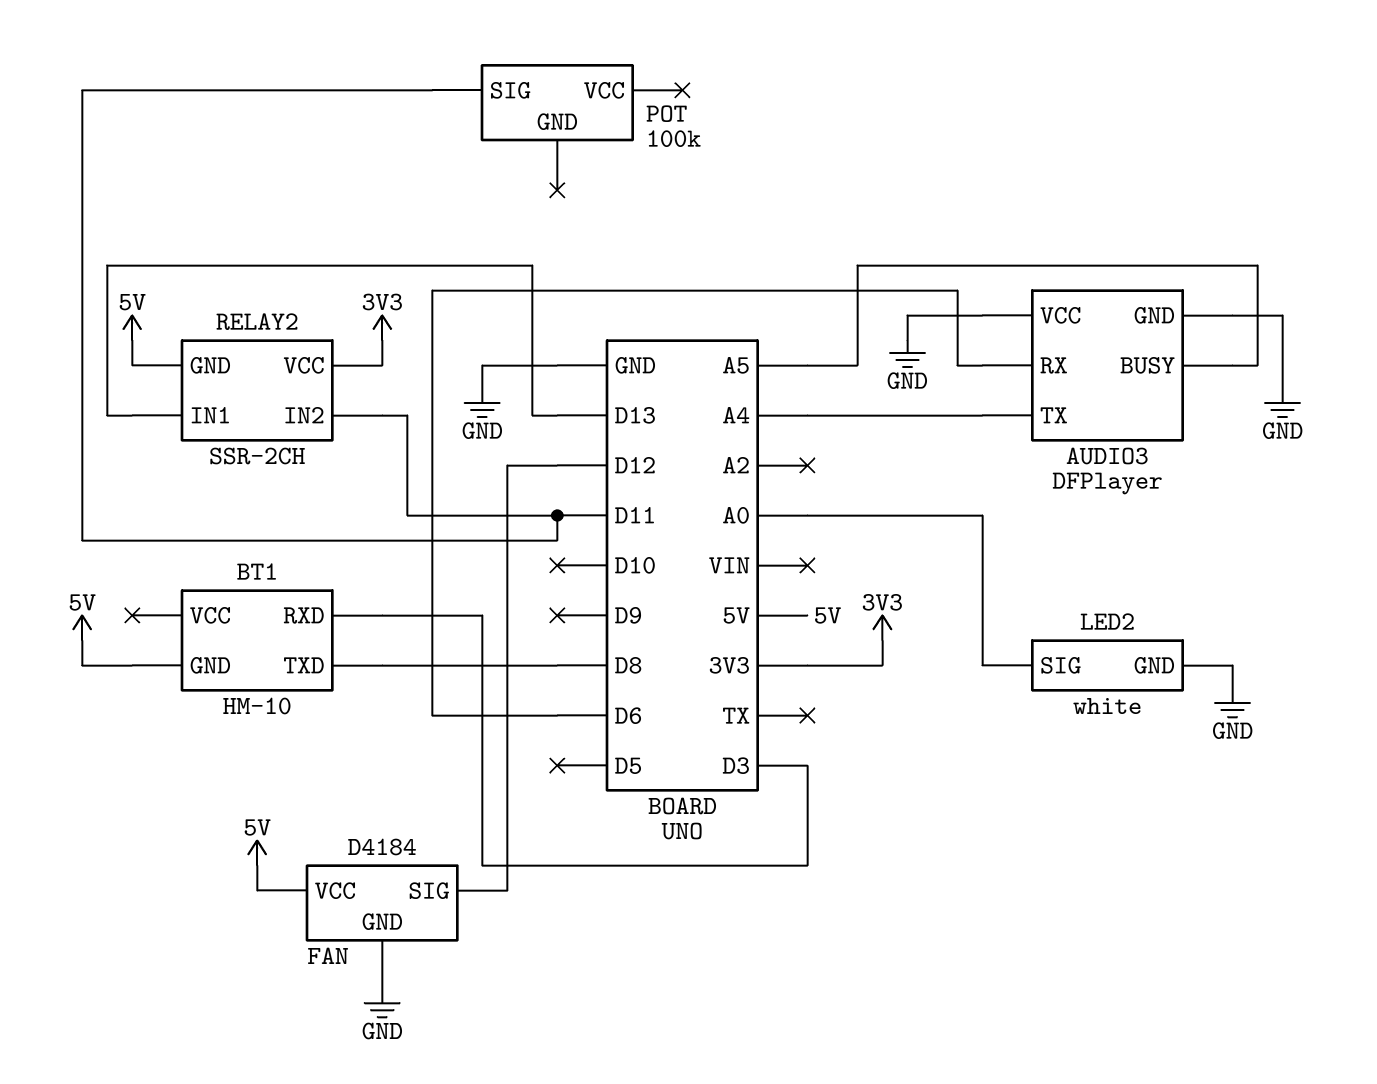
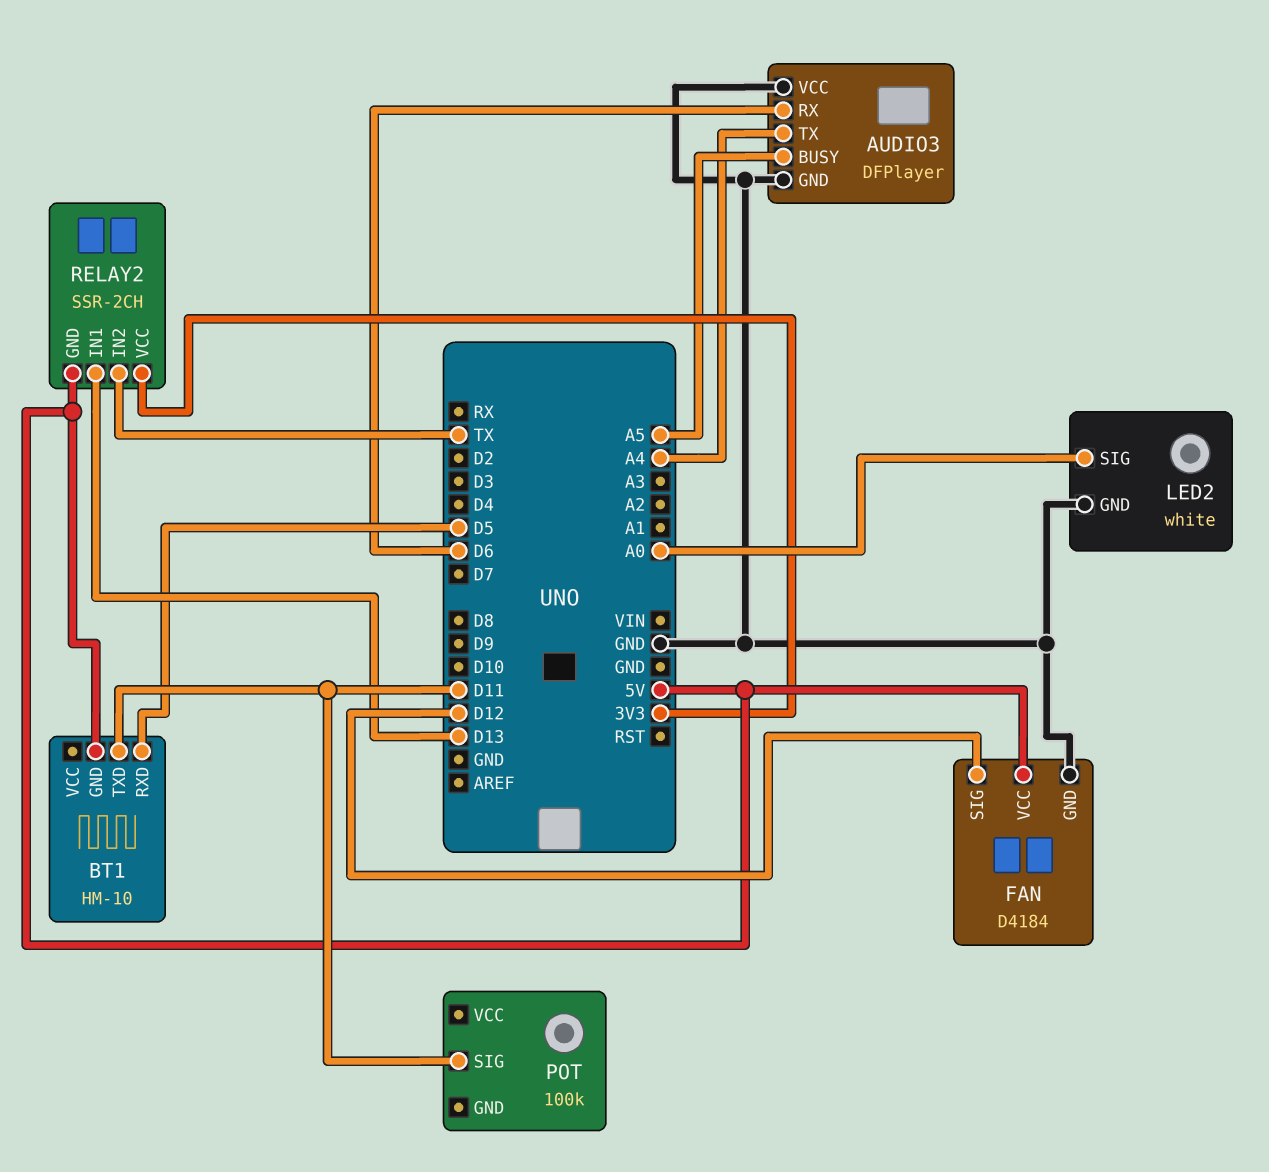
BT1 pin RXD: D3 -> D5
BT1 pin TXD: D8 -> D11
RELAY2 pin IN2: D11 -> TX

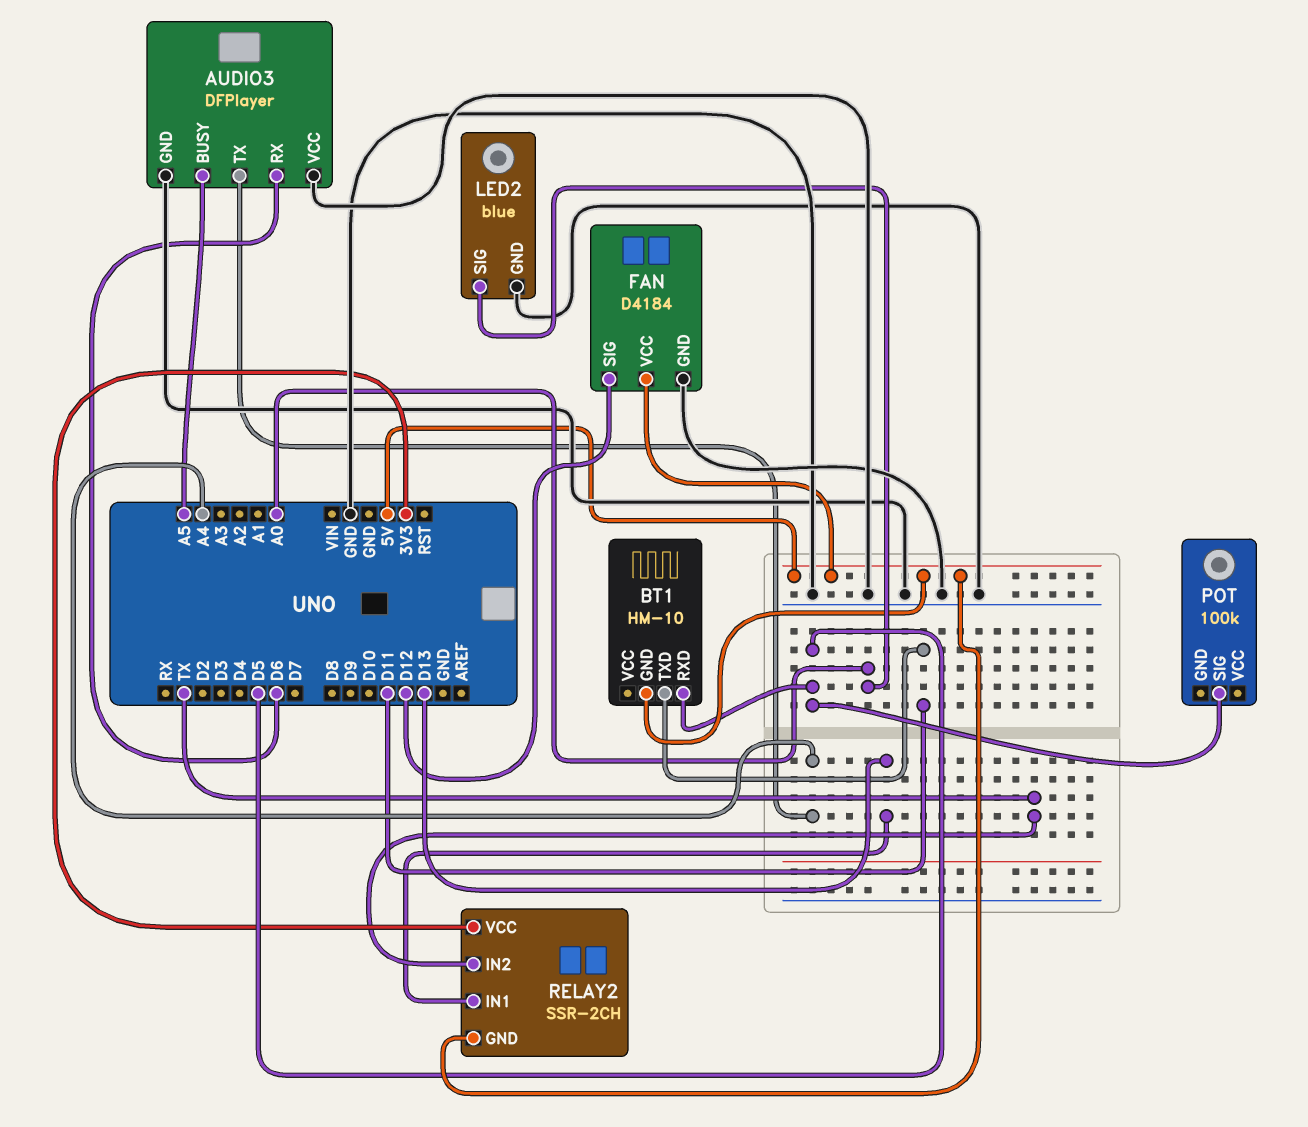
LED2: white -> blue
POT pin SIG: D11 -> D5

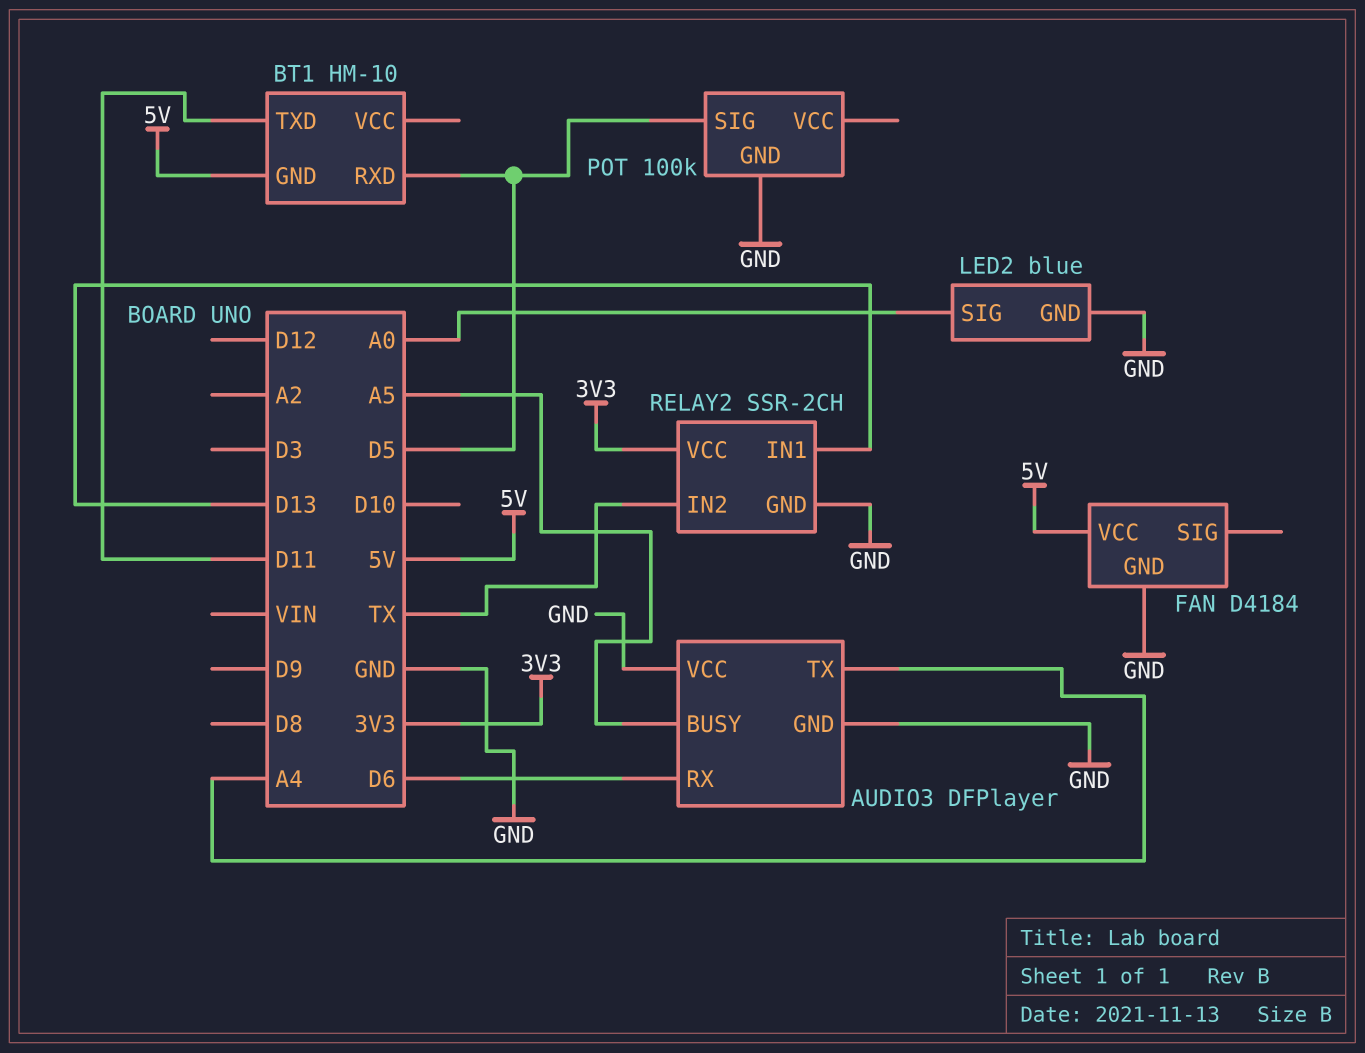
FAN pin SIG: D12 -> none
POT pin GND: none -> GND
RELAY2 pin GND: 5V -> GND

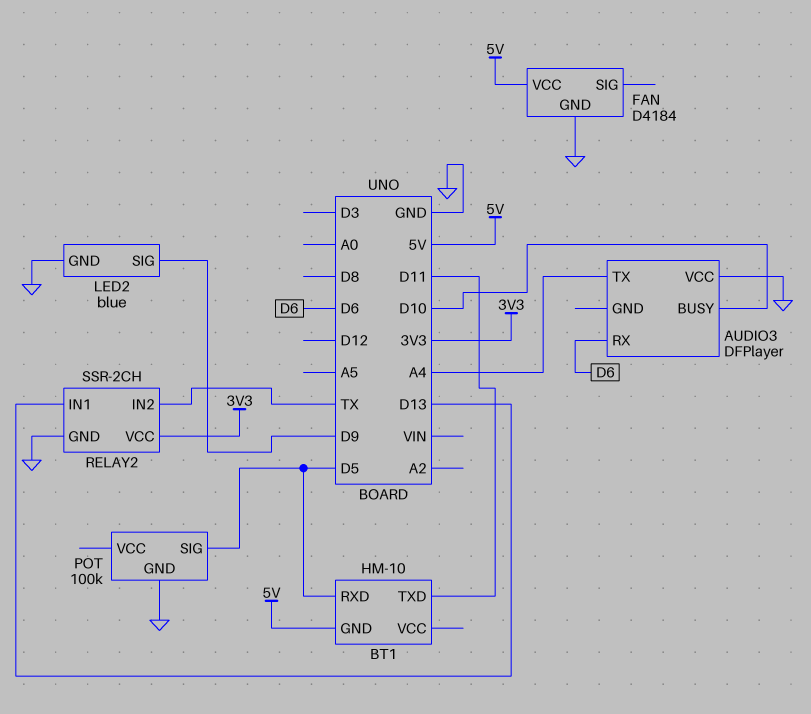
AUDIO3 pin BUSY: A5 -> D10
AUDIO3 pin GND: GND -> none
LED2 pin SIG: A0 -> D9

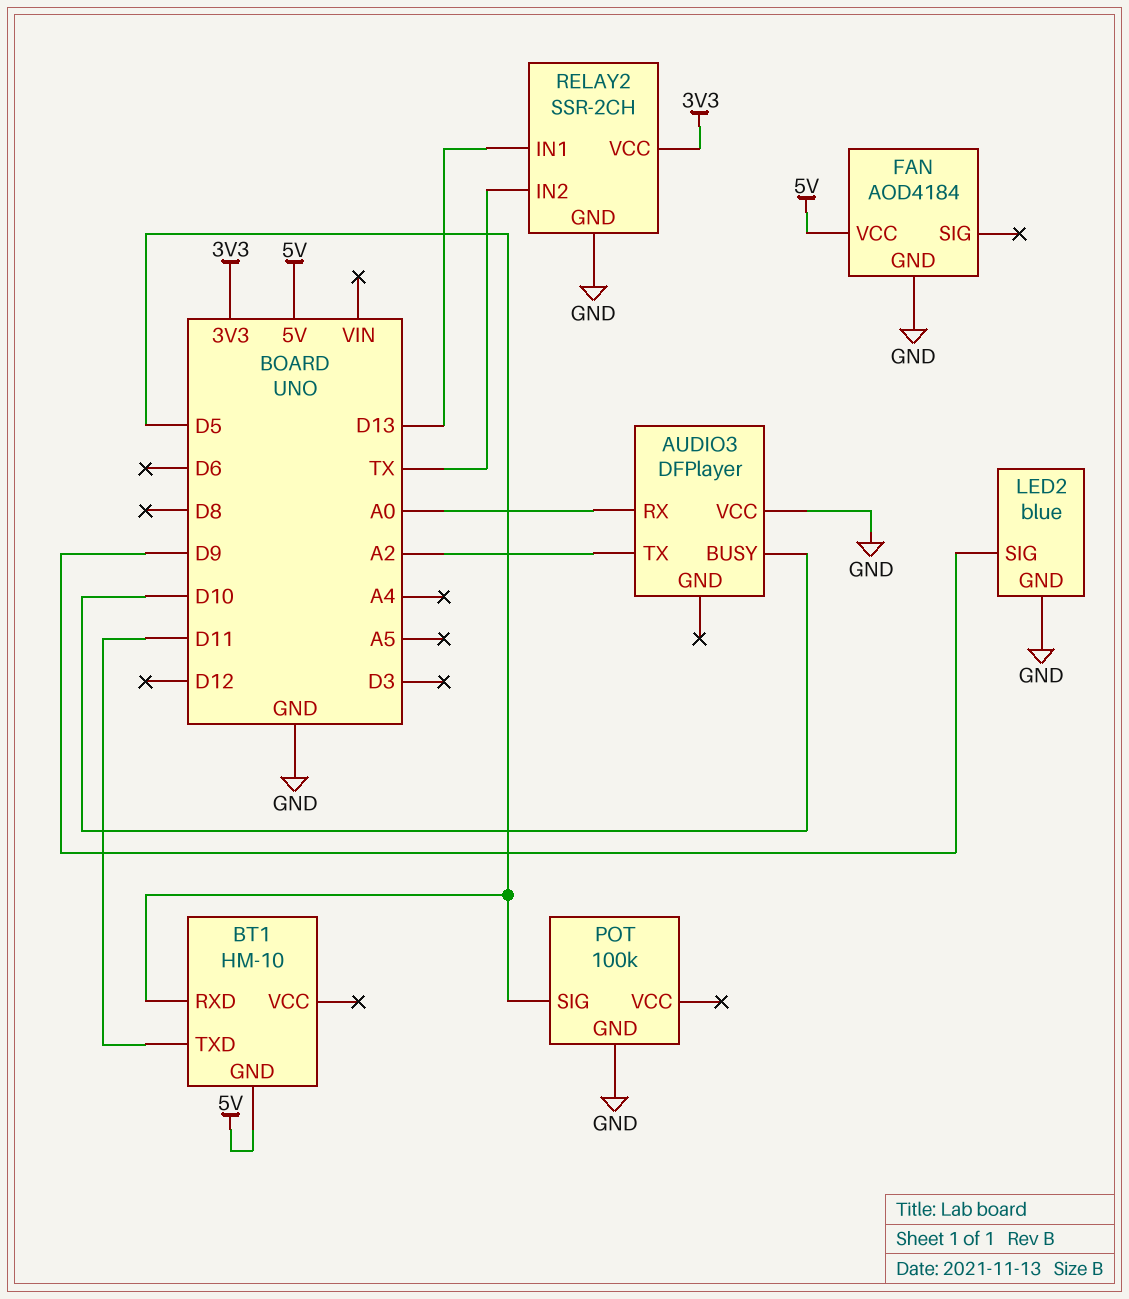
AUDIO3 pin RX: D6 -> A0
AUDIO3 pin TX: A4 -> A2
FAN: D4184 -> AOD4184

